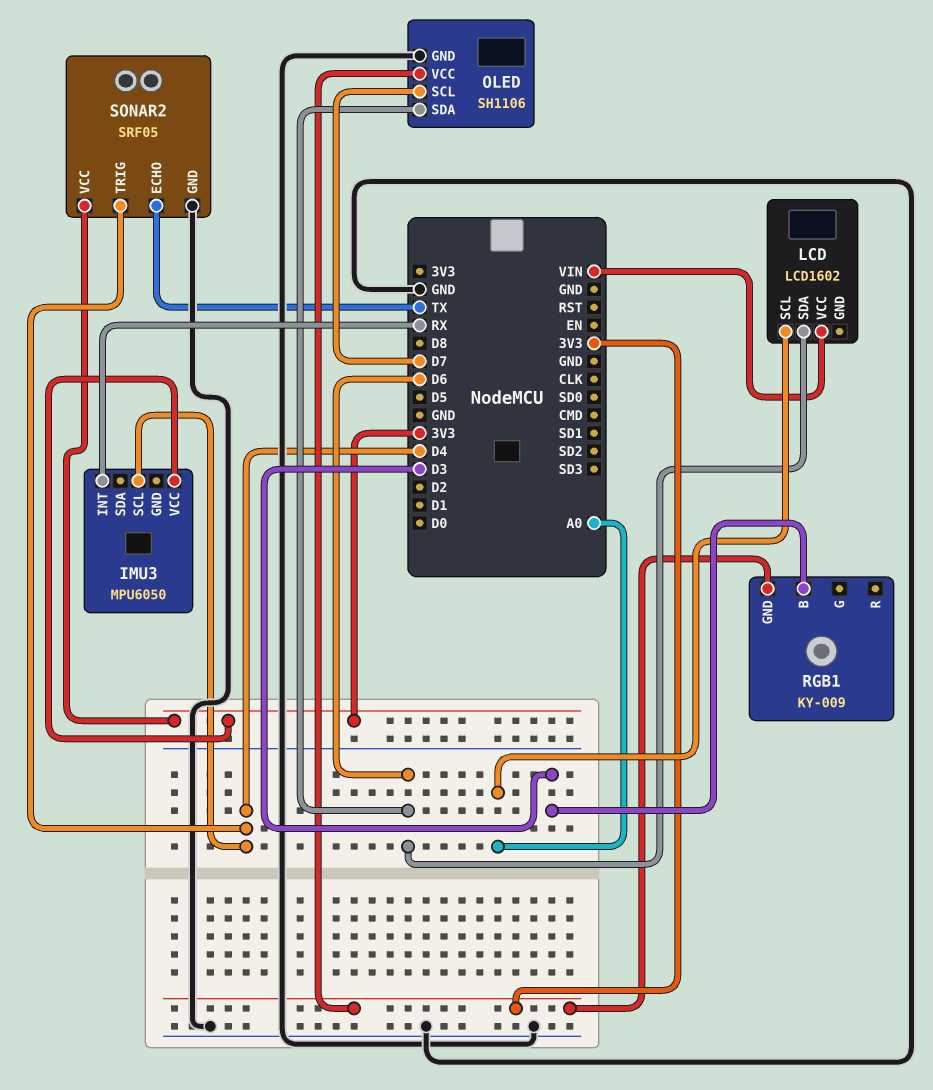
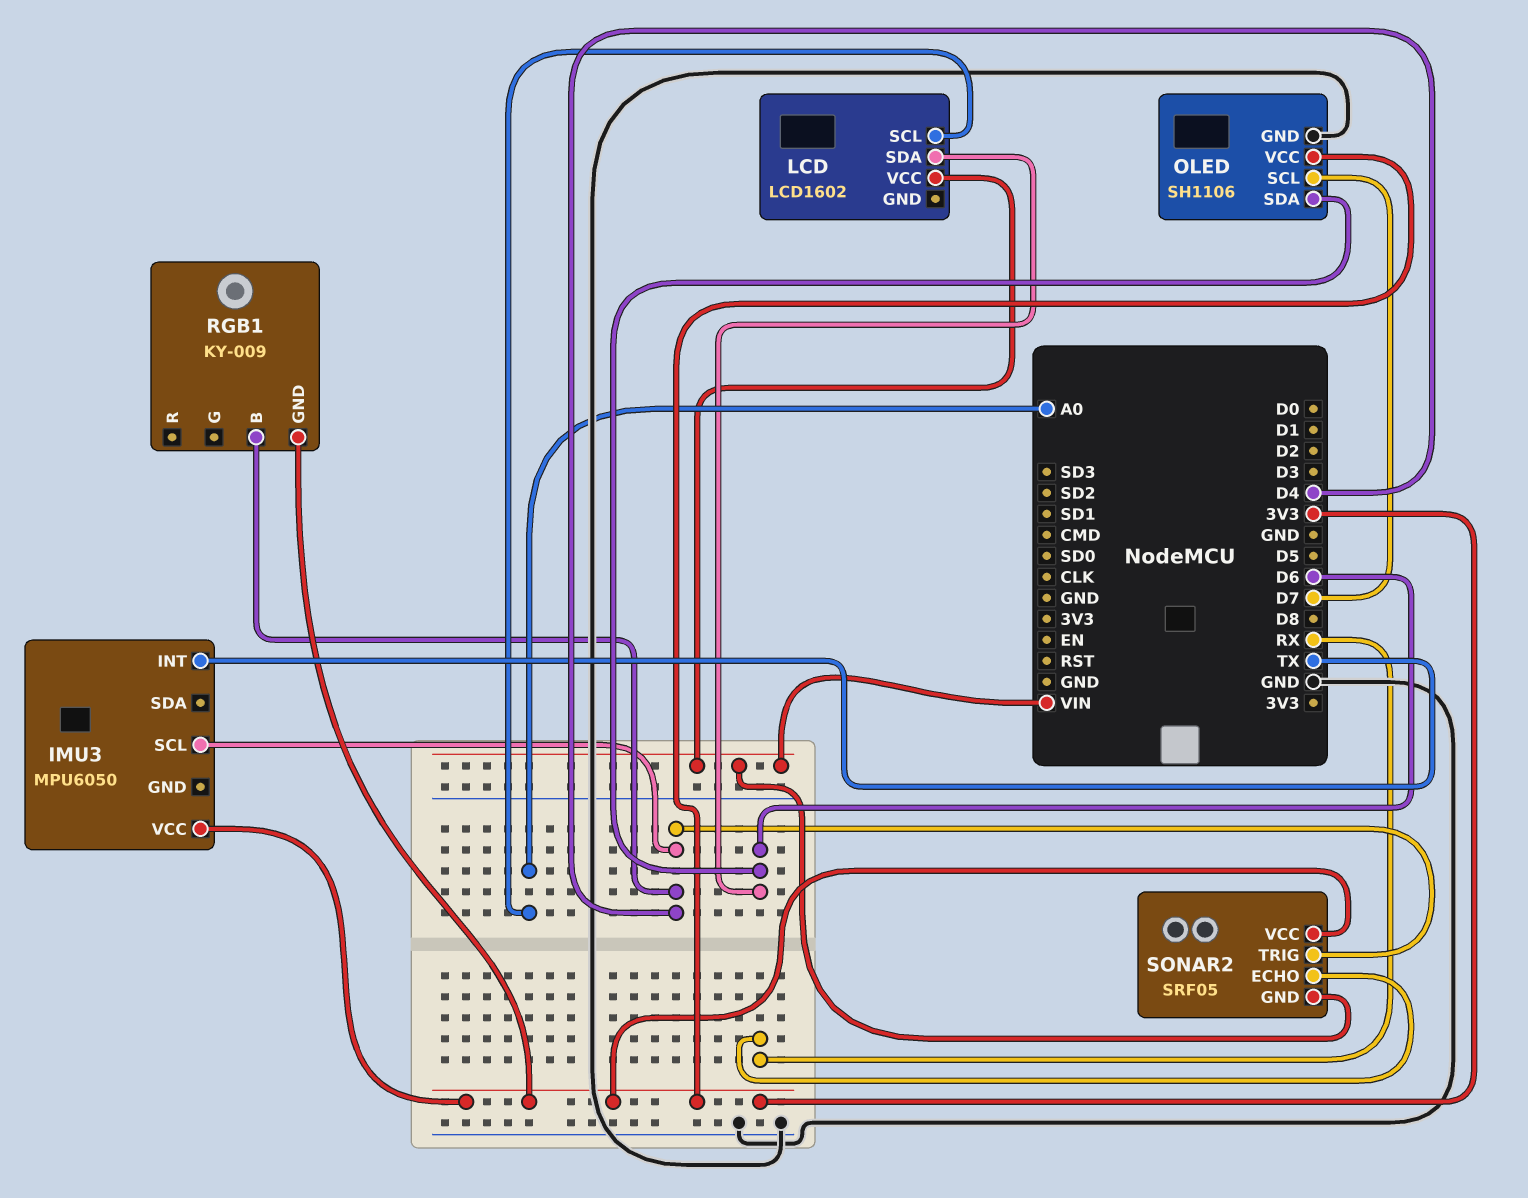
IMU3 pin INT: RX -> TX
RGB1 pin B: D3 -> D4
SONAR2 pin ECHO: TX -> RX
SONAR2 pin GND: GND -> VIN

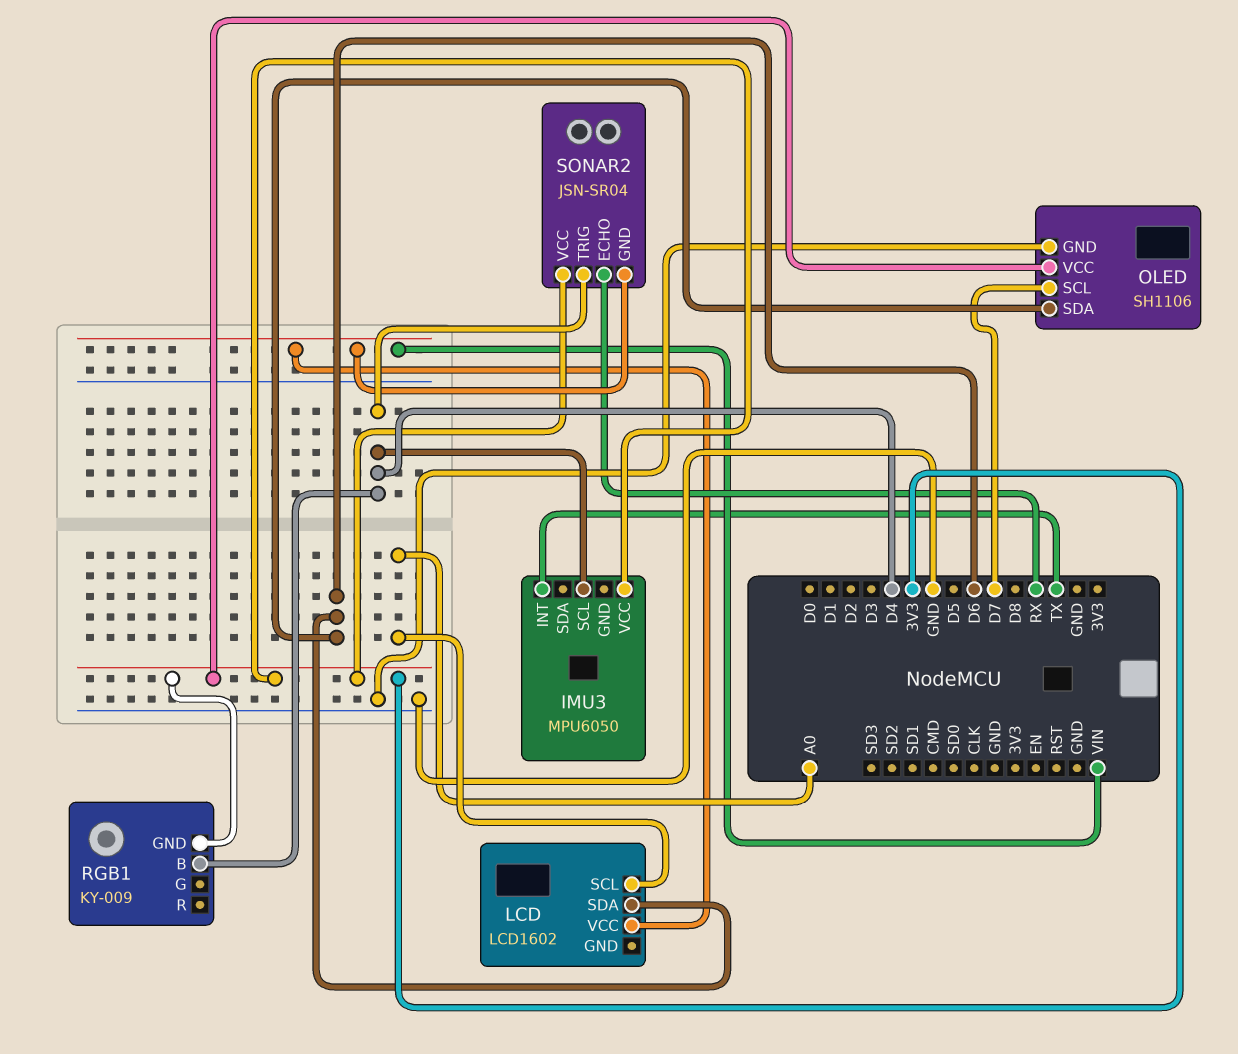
SONAR2: SRF05 -> JSN-SR04

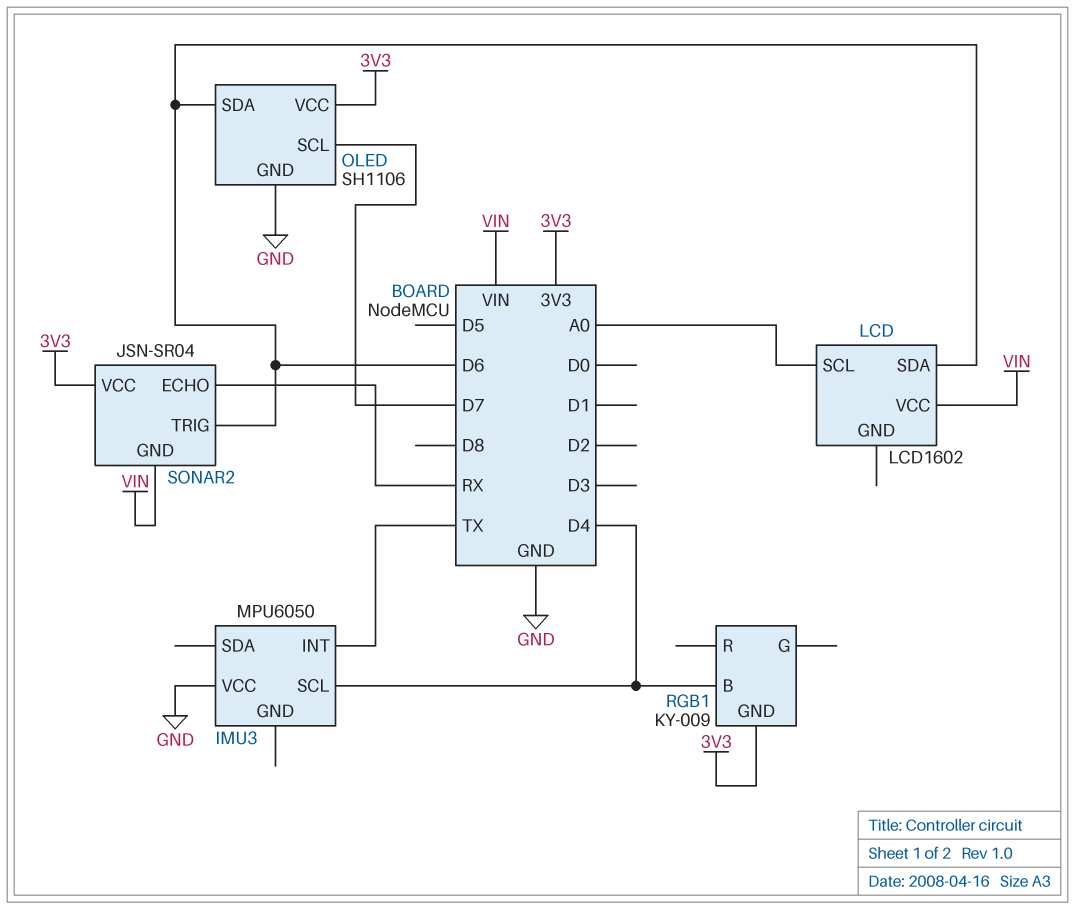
IMU3 pin VCC: 3V3 -> GND
SONAR2 pin TRIG: D4 -> D6

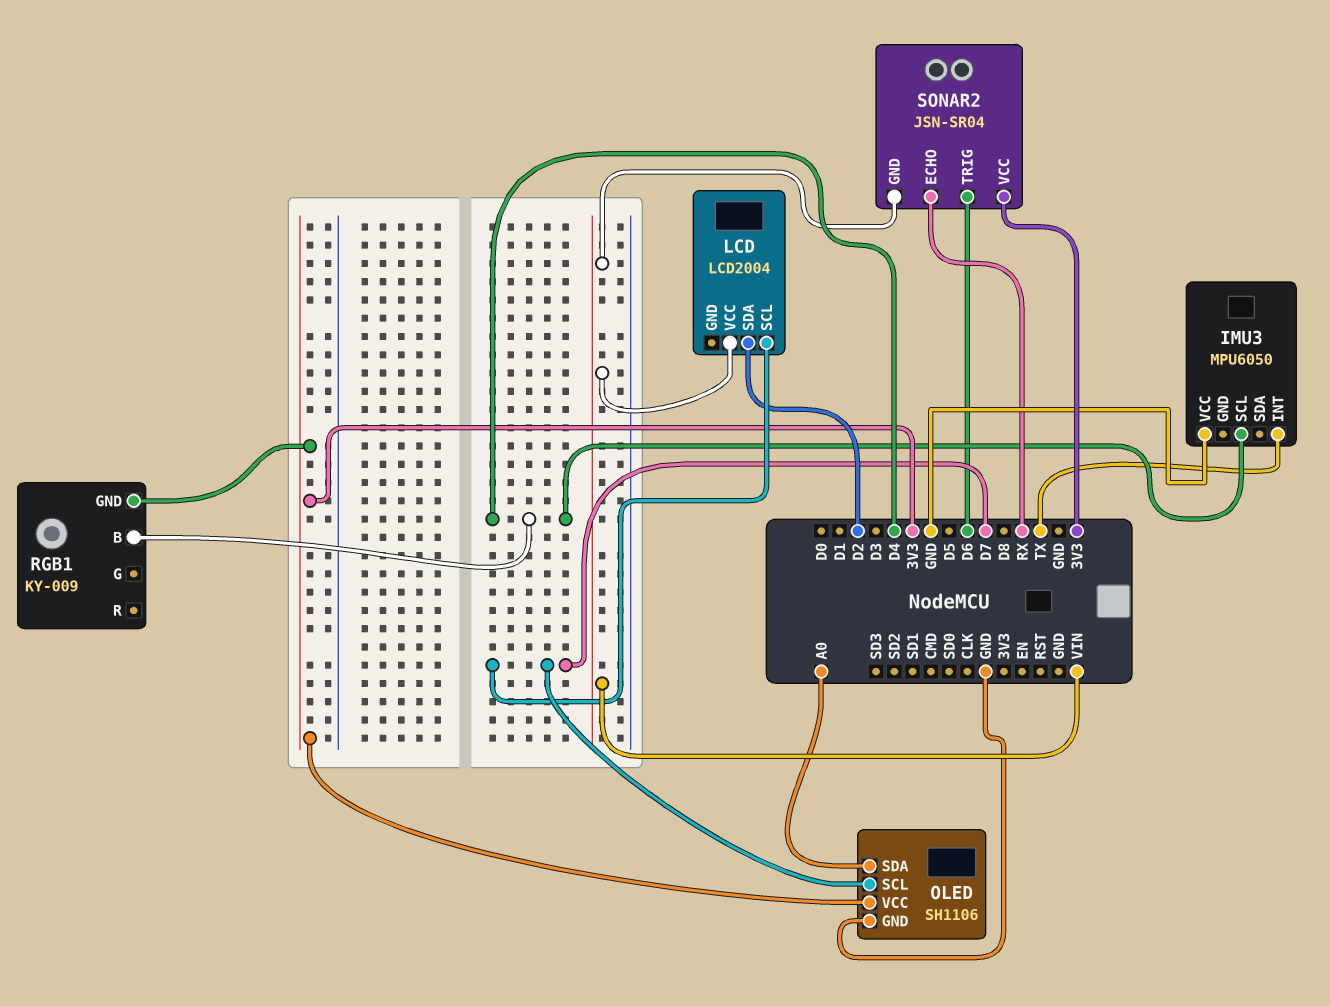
LCD: LCD1602 -> LCD2004
LCD pin SCL: A0 -> D7
LCD pin SDA: D6 -> D2
OLED pin SDA: D6 -> A0

